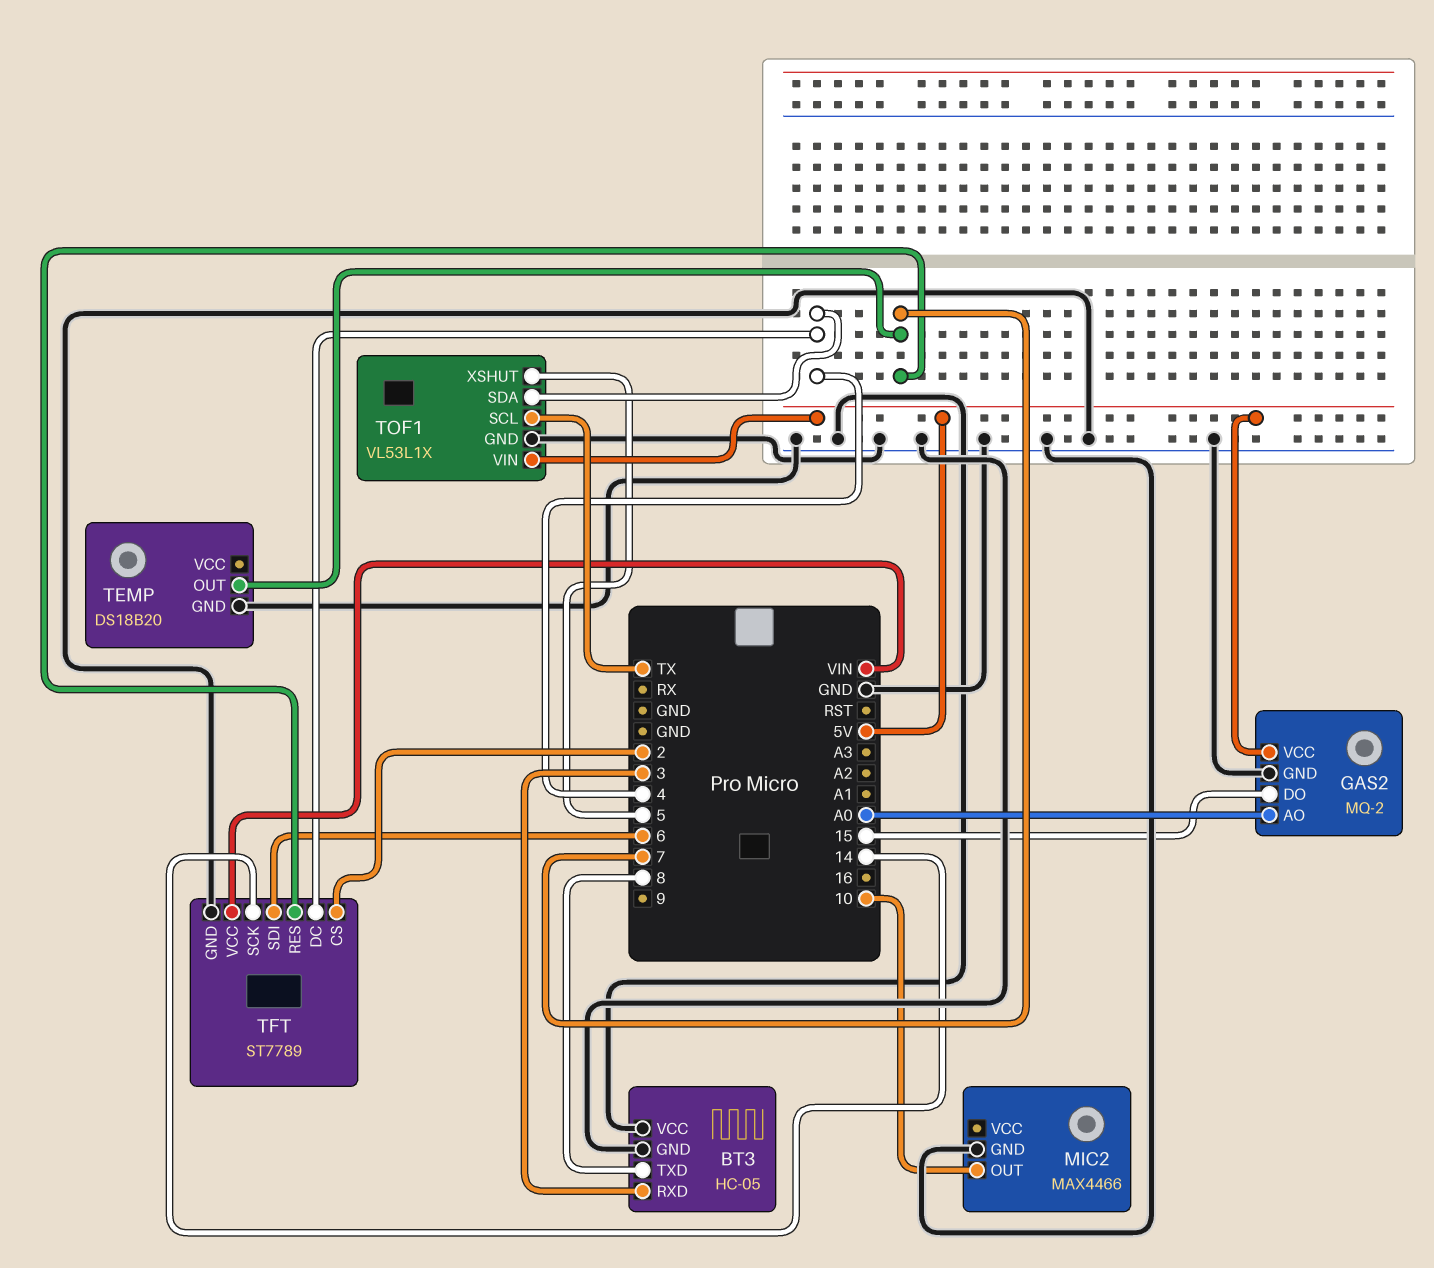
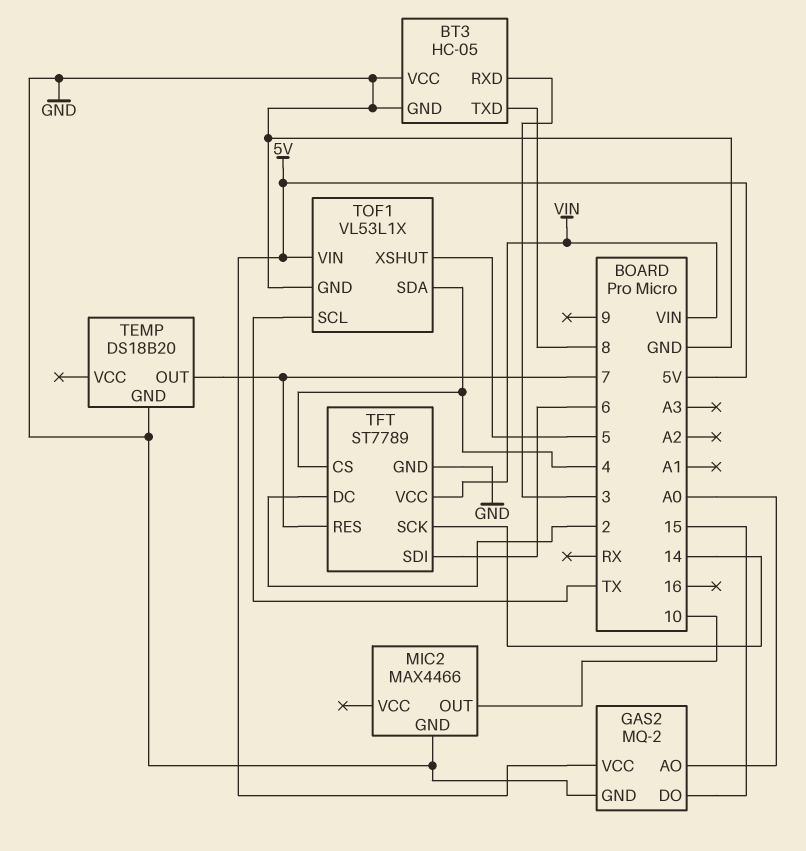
TFT pin CS: 2 -> 4
TFT pin DC: 4 -> 2

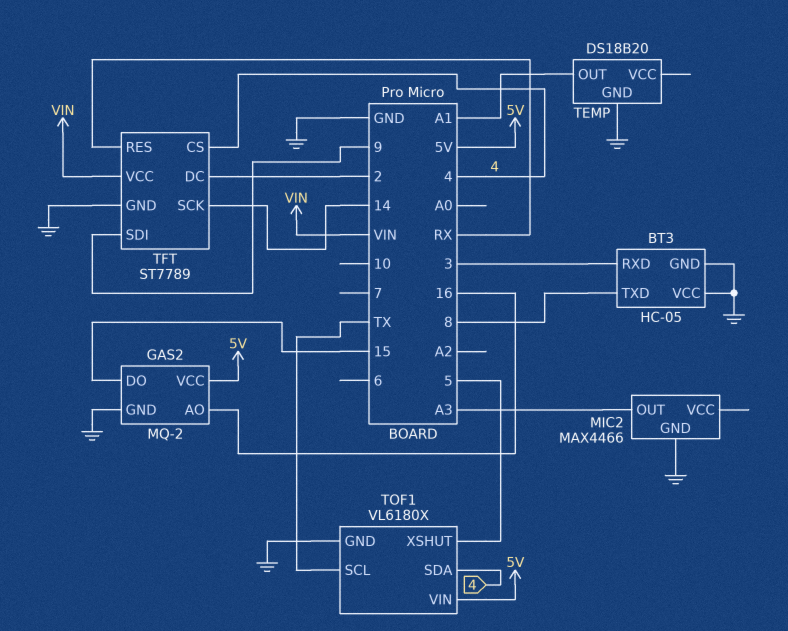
GAS2 pin AO: A0 -> 16
MIC2 pin OUT: 10 -> A3
TEMP pin OUT: 7 -> A1
TFT pin RES: 7 -> RX
TFT pin SDI: 6 -> 9
TOF1: VL53L1X -> VL6180X

